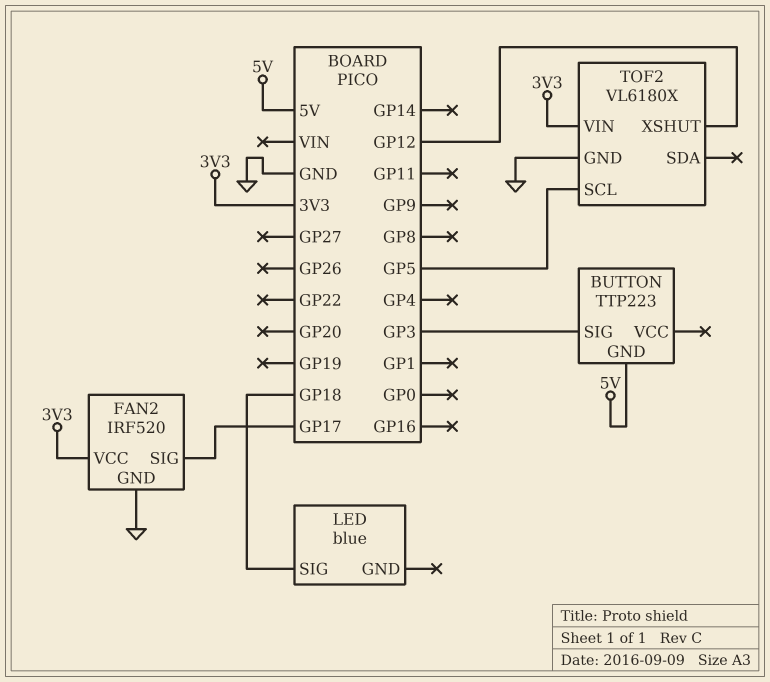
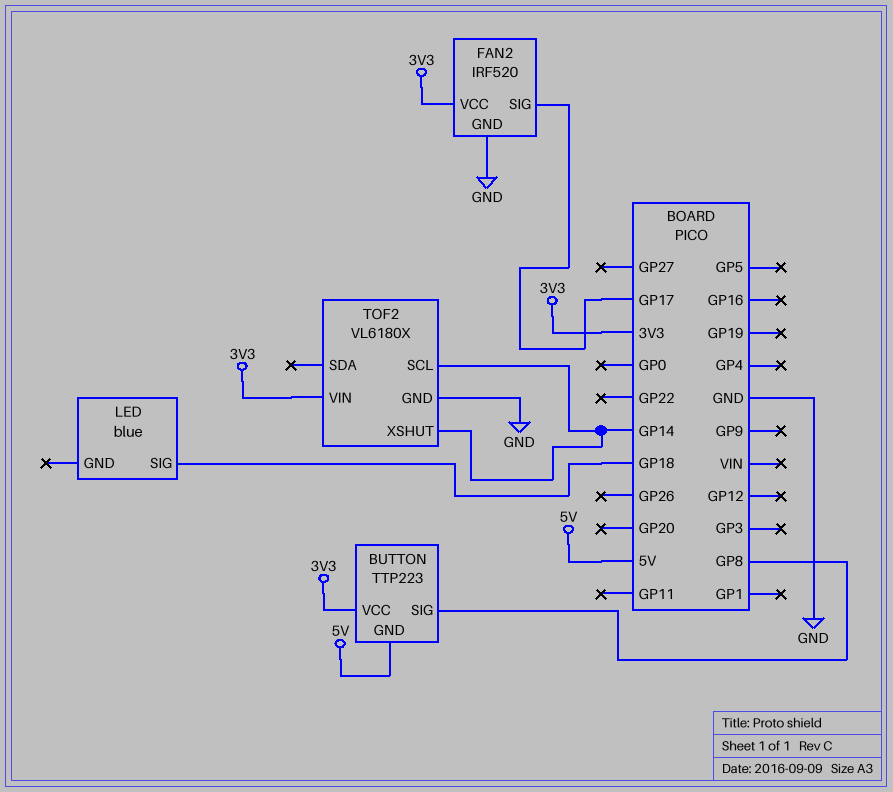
BUTTON pin SIG: GP3 -> GP8
BUTTON pin VCC: none -> 3V3
TOF2 pin SCL: GP5 -> GP14
TOF2 pin XSHUT: GP12 -> GP14

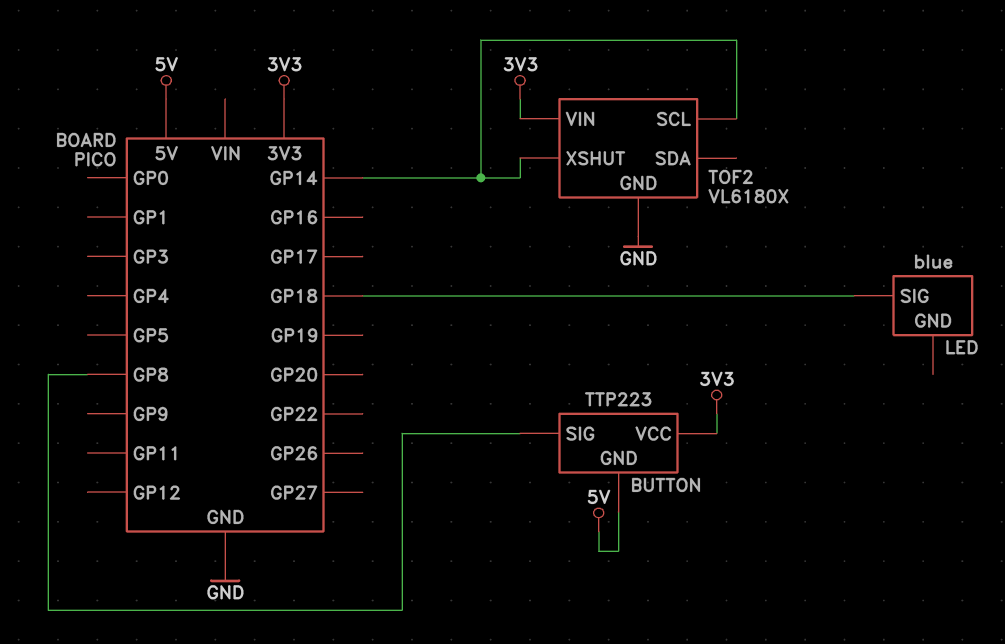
FAN2: IRF520 -> none
FAN2 pin GND: GND -> none
FAN2 pin SIG: GP17 -> none
FAN2 pin VCC: 3V3 -> none

